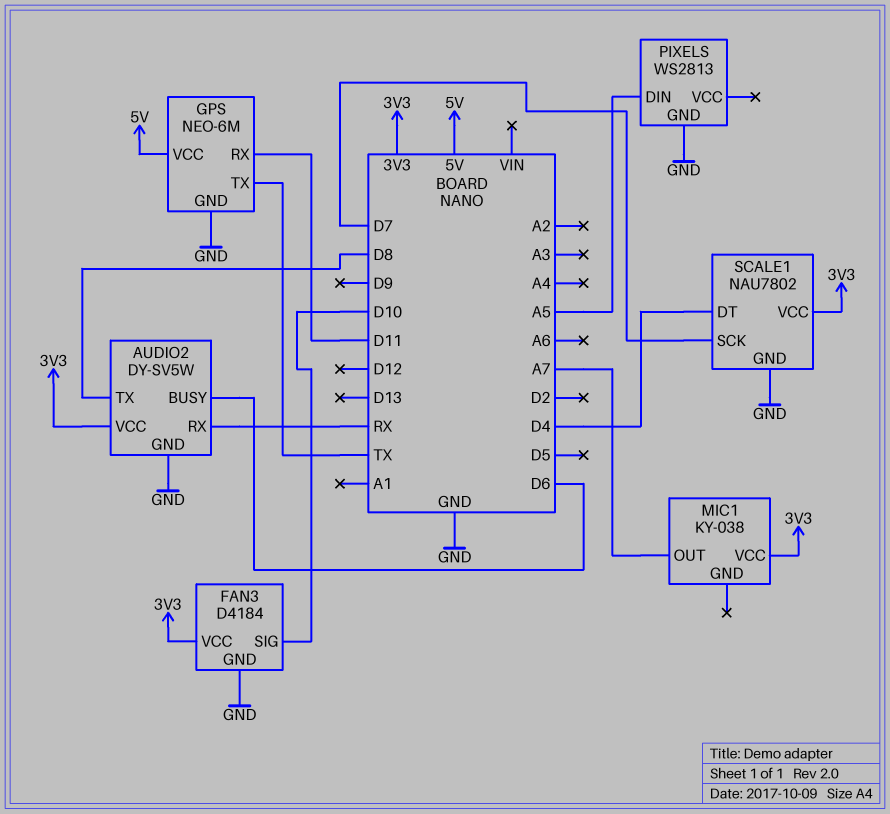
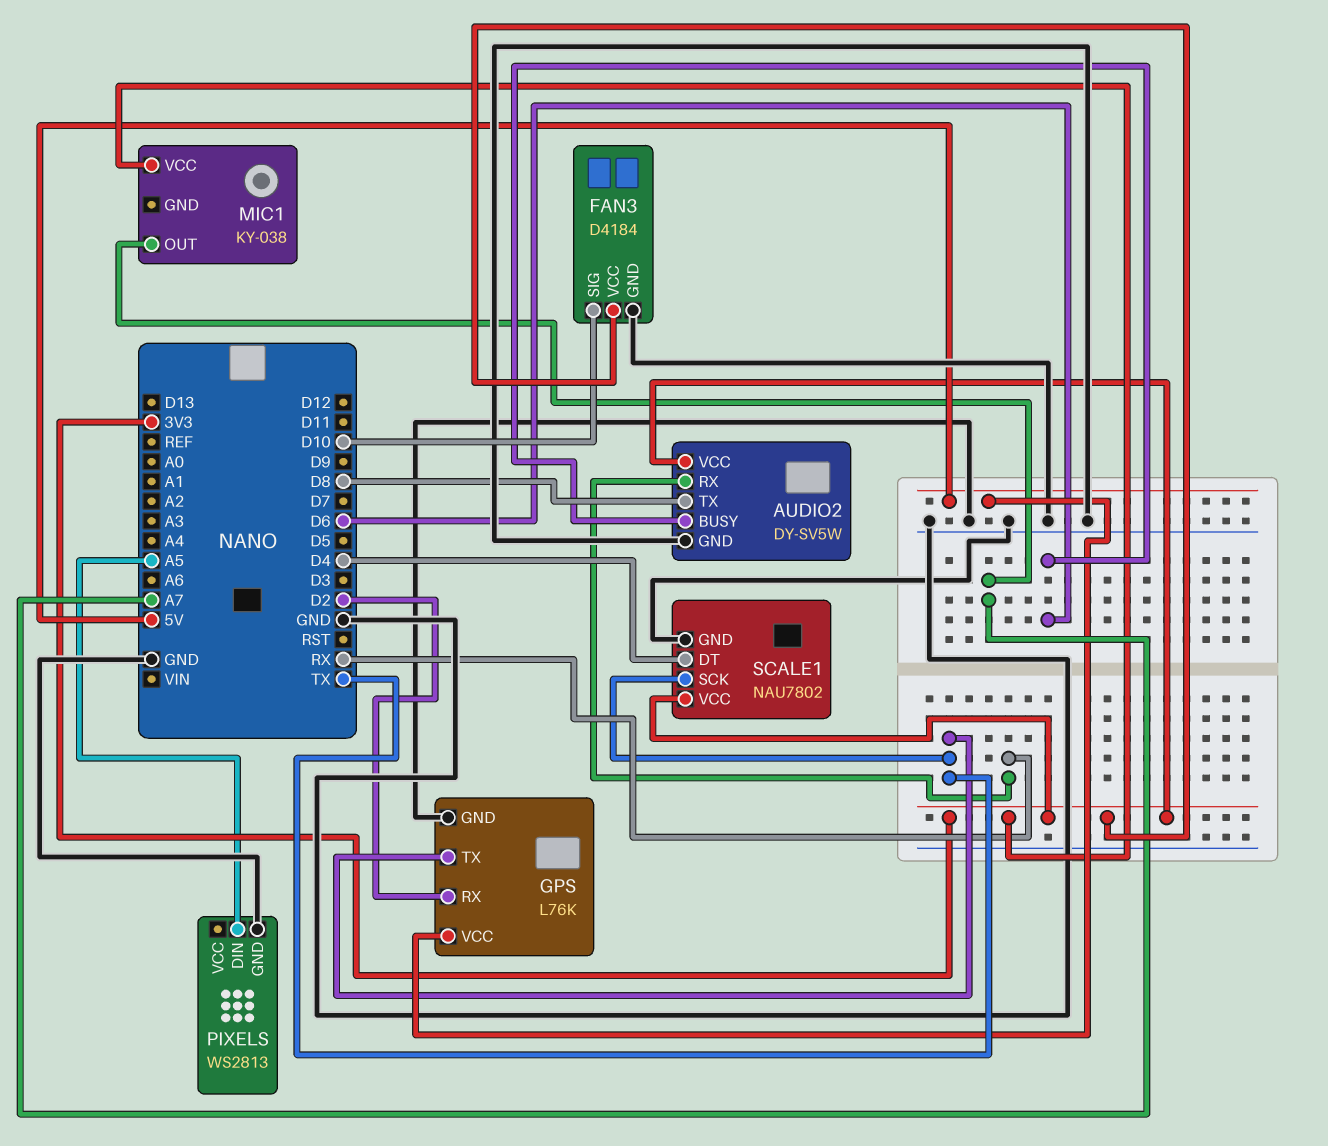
GPS: NEO-6M -> L76K
GPS pin RX: D11 -> D2
SCALE1 pin SCK: D7 -> TX

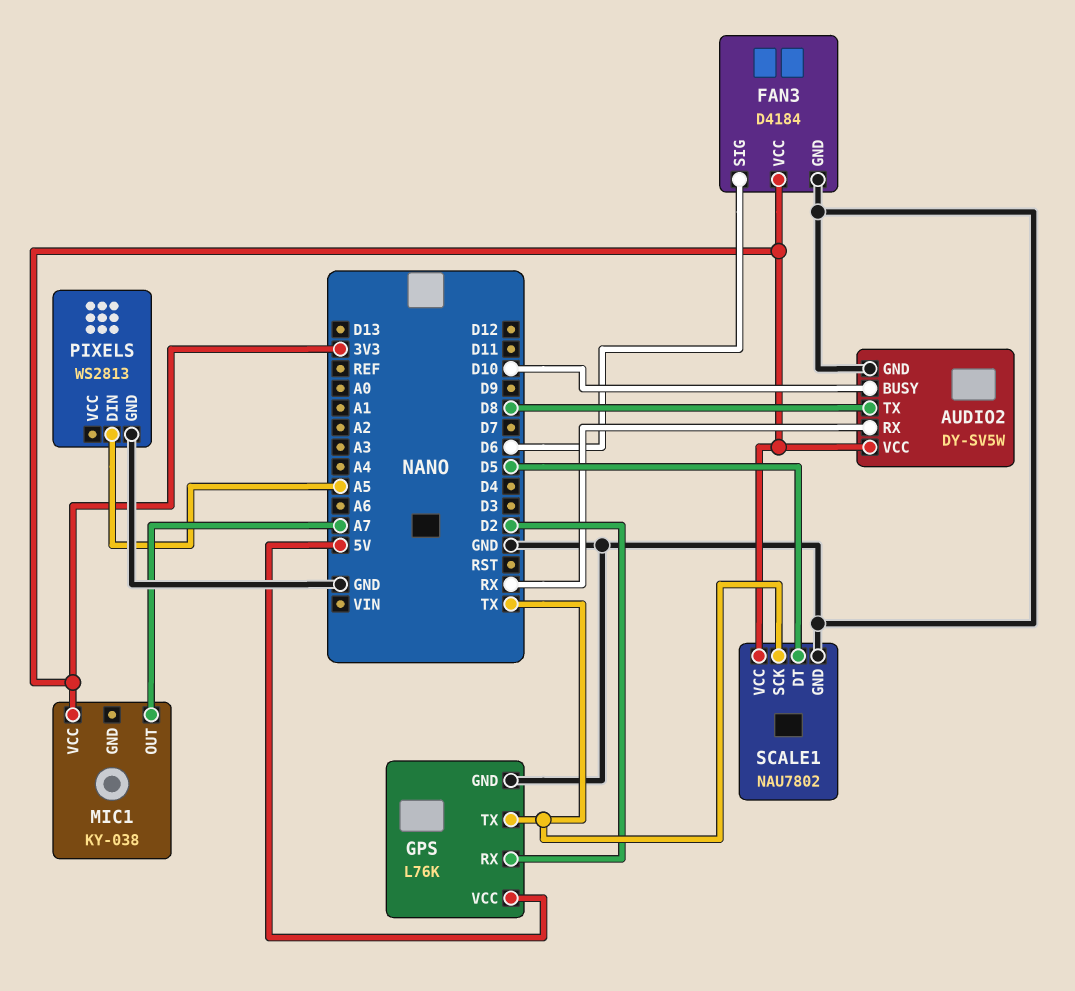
AUDIO2 pin BUSY: D6 -> D10
FAN3 pin SIG: D10 -> D6
SCALE1 pin DT: D4 -> D5

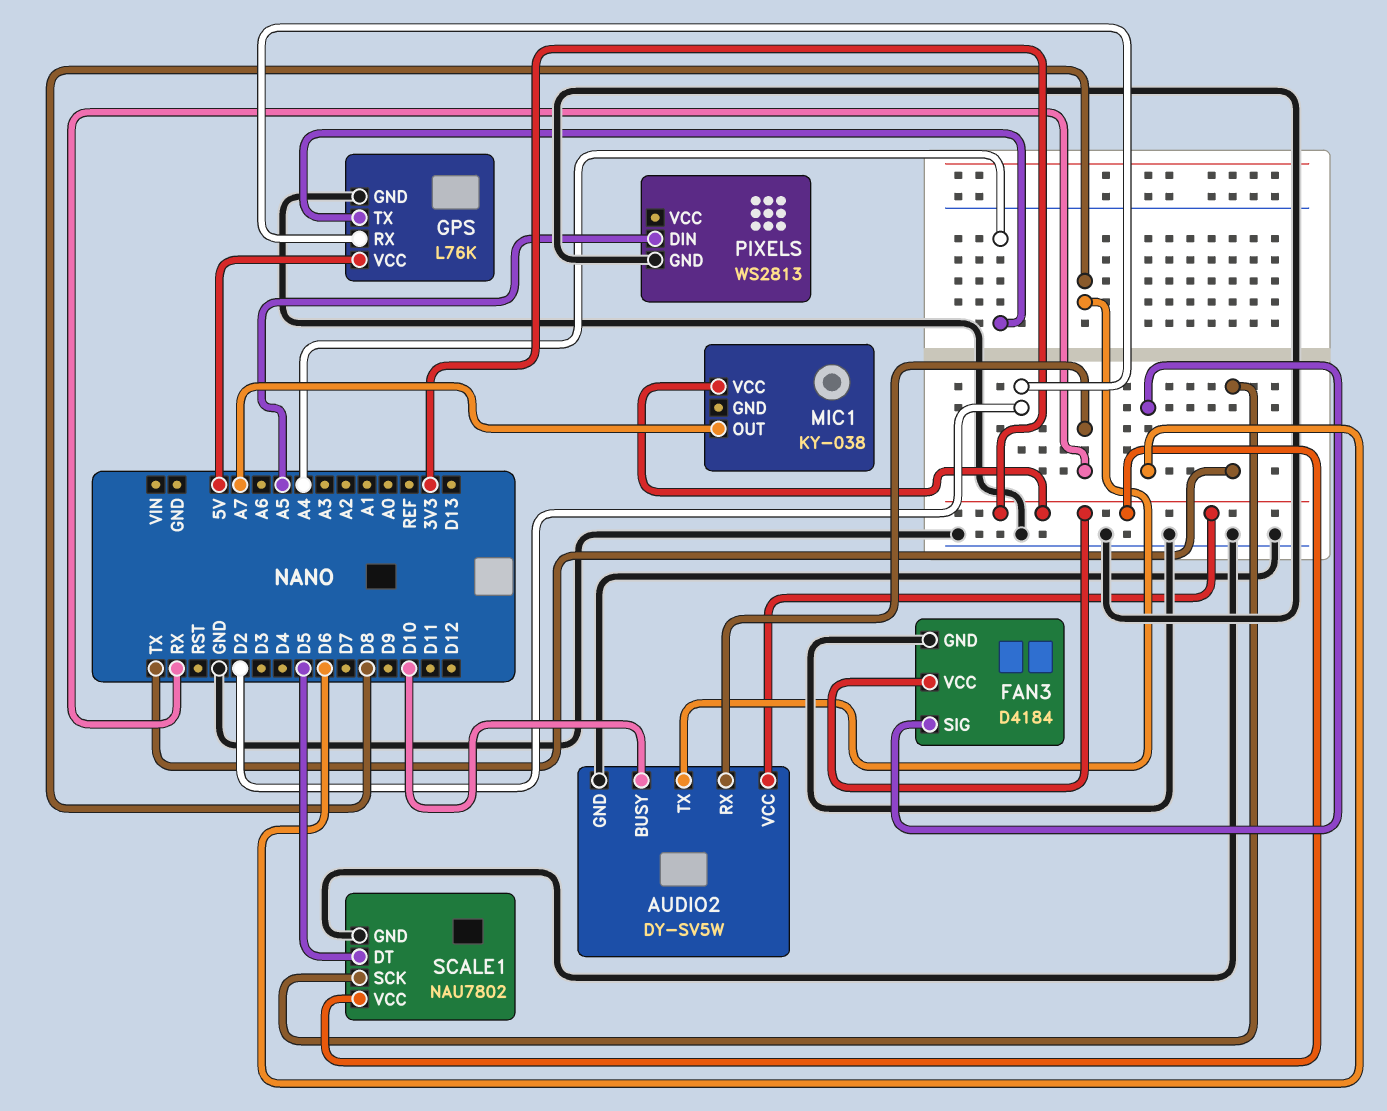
GPS pin TX: TX -> A4

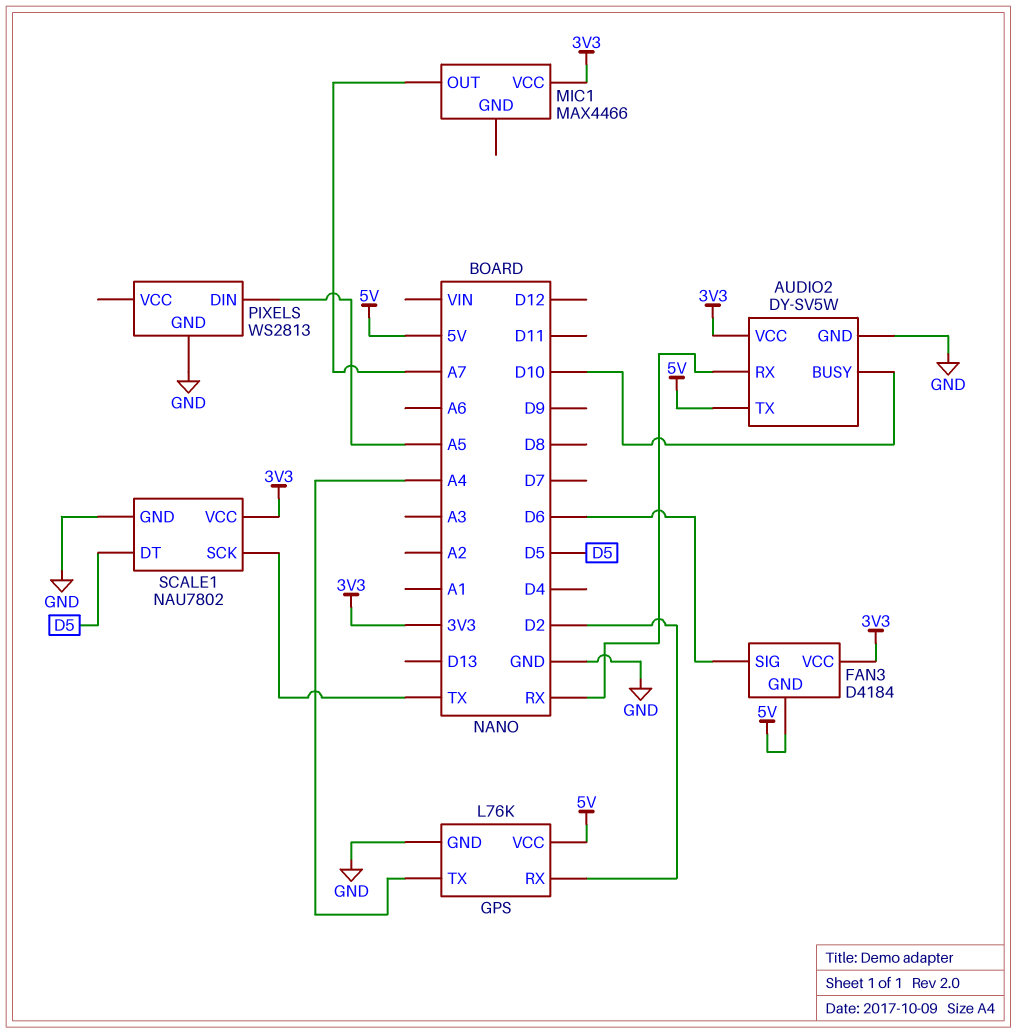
AUDIO2 pin TX: D8 -> 5V
FAN3 pin GND: GND -> 5V
MIC1: KY-038 -> MAX4466

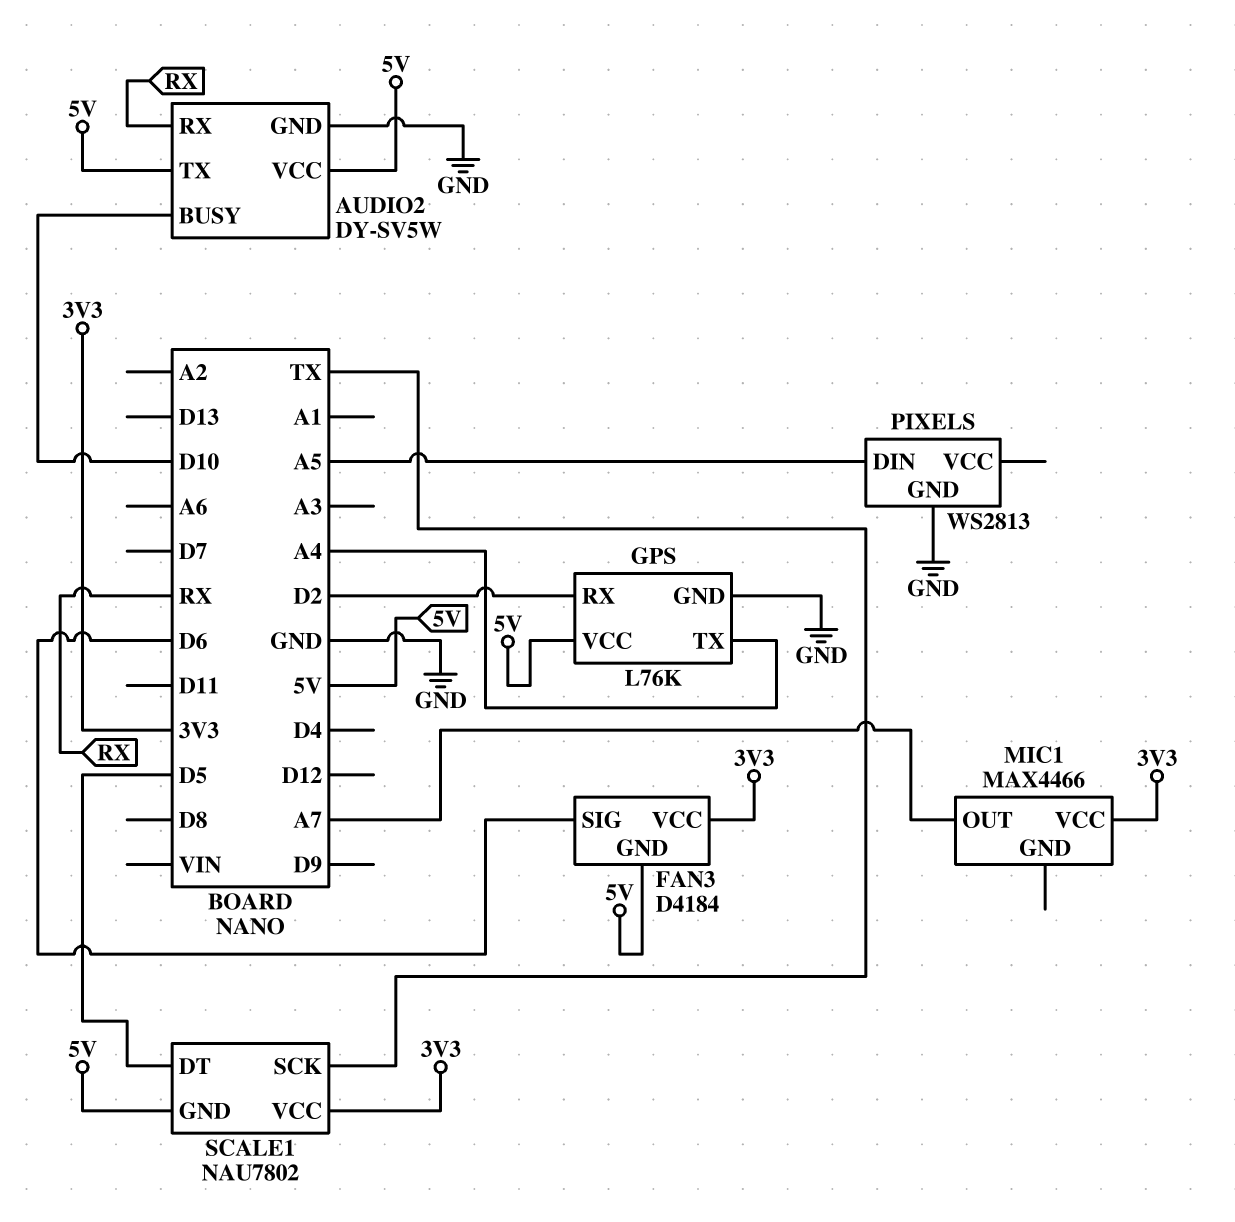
AUDIO2 pin VCC: 3V3 -> 5V
SCALE1 pin GND: GND -> 5V

